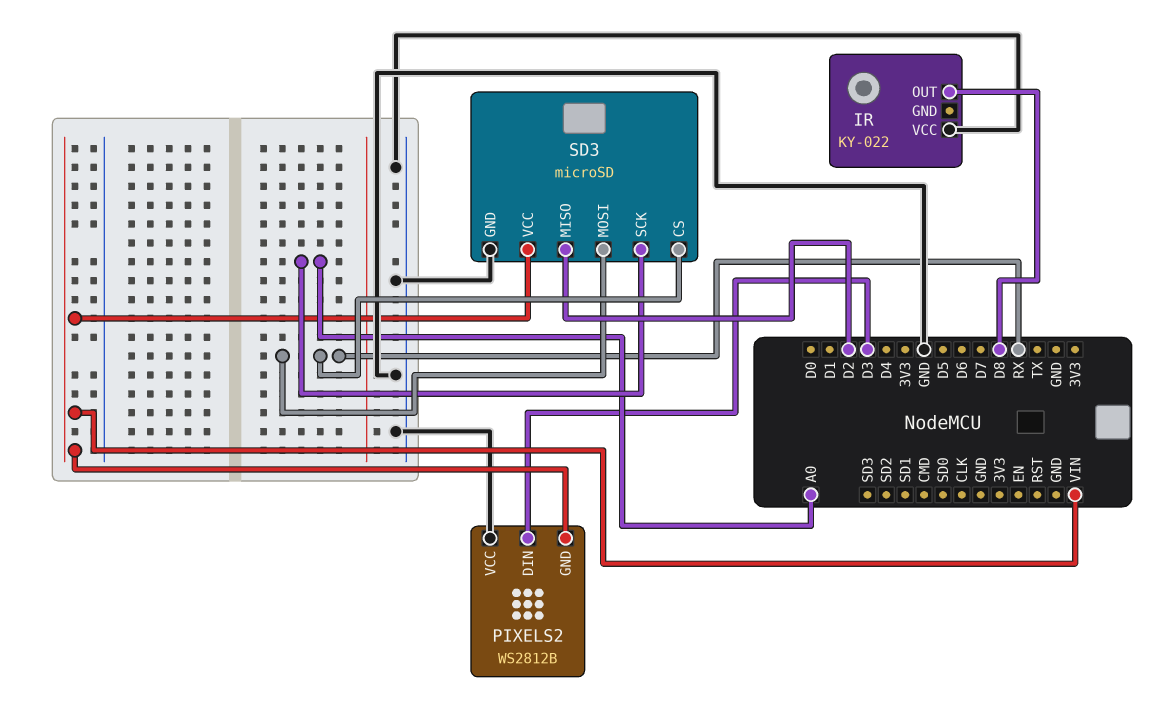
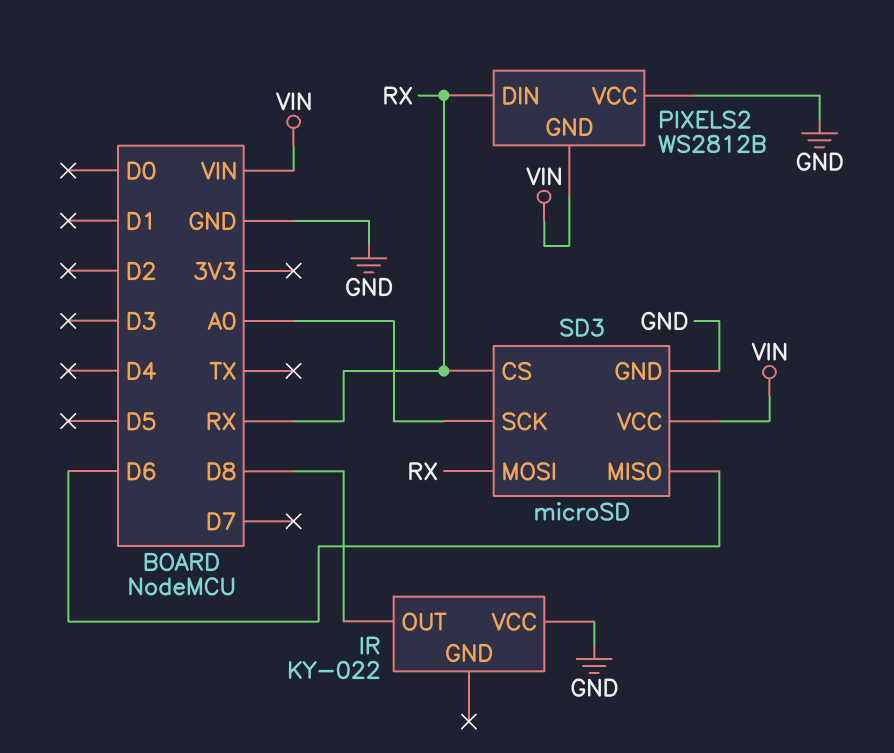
PIXELS2 pin DIN: D3 -> RX
SD3 pin MISO: D2 -> D6

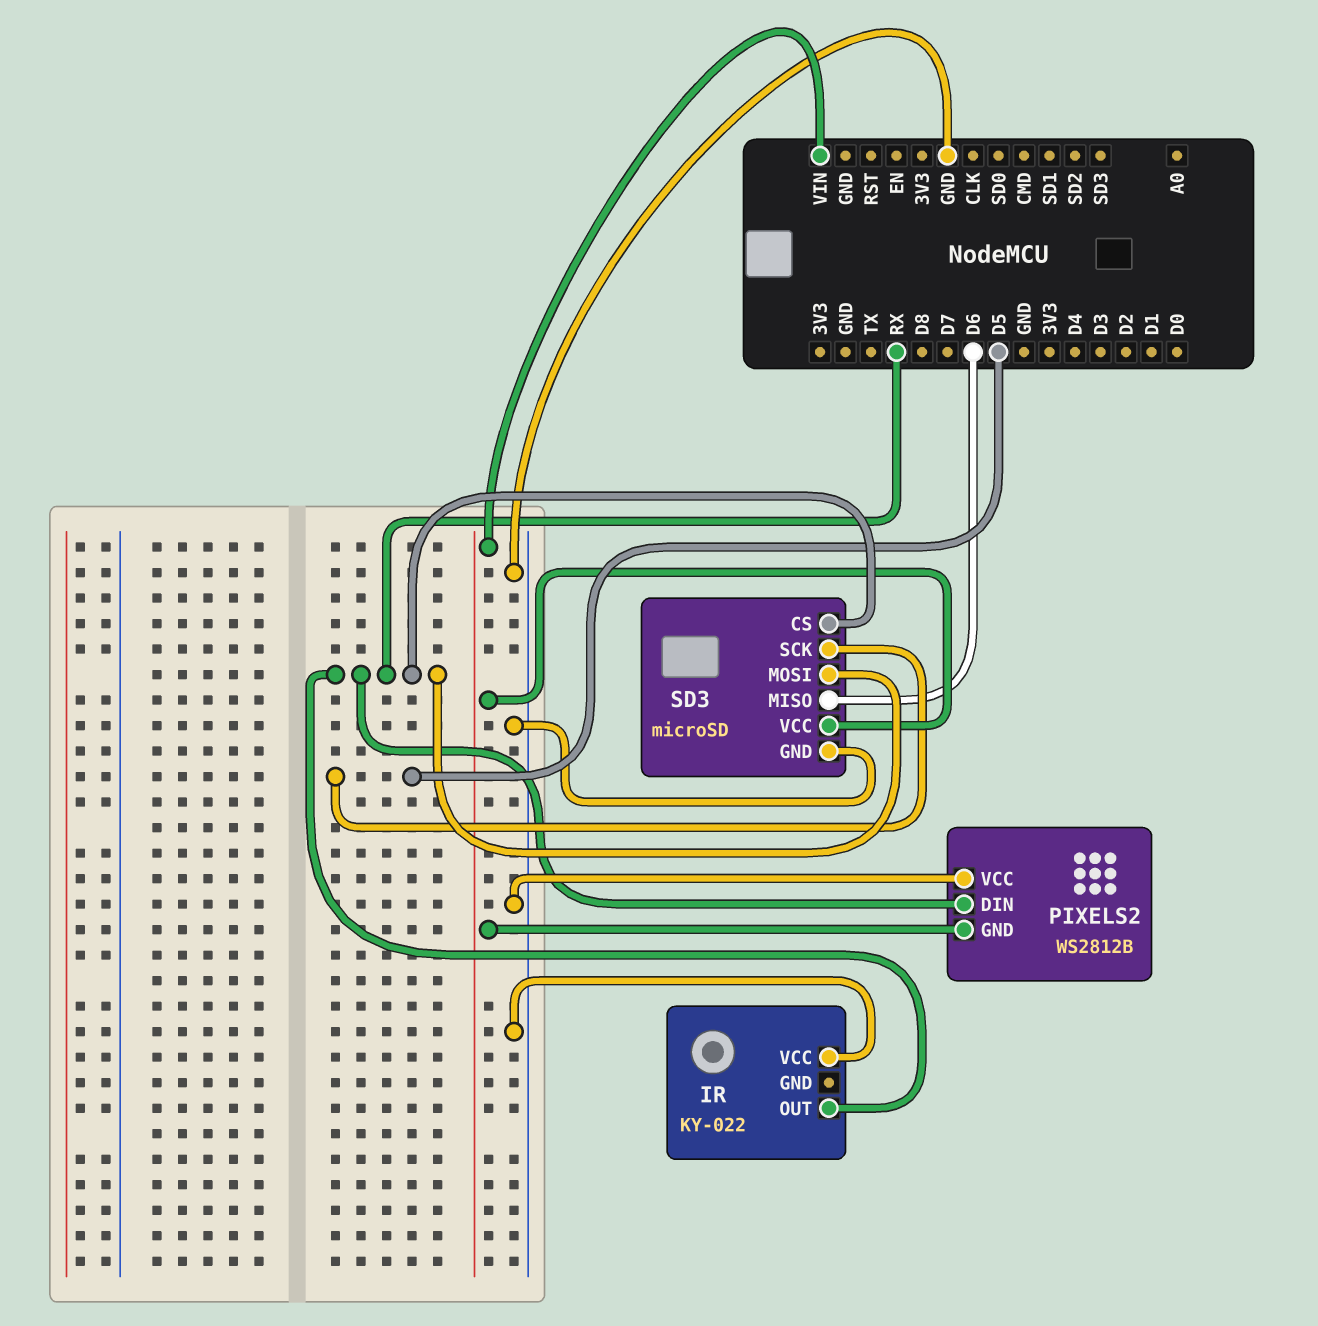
IR pin OUT: D8 -> RX
SD3 pin SCK: A0 -> D5

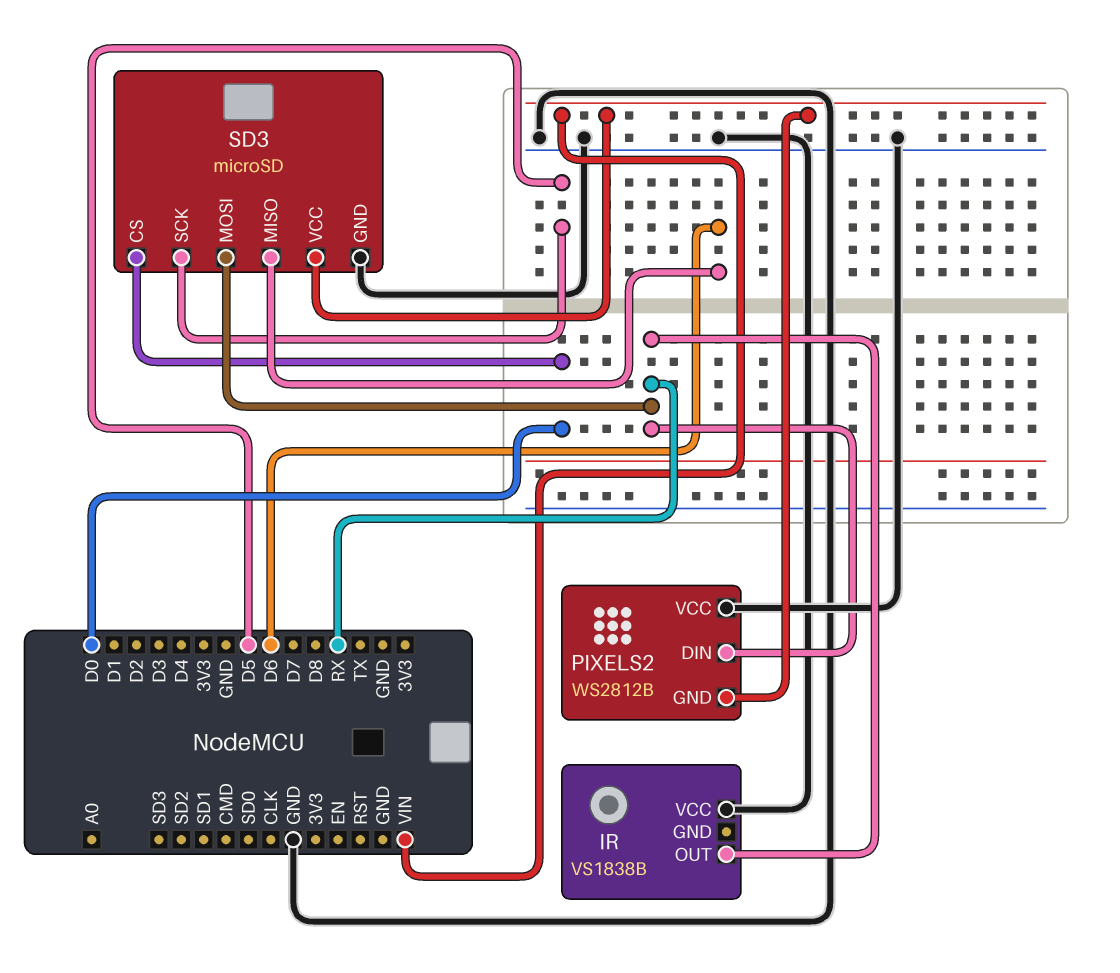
IR: KY-022 -> VS1838B
SD3 pin CS: RX -> D0

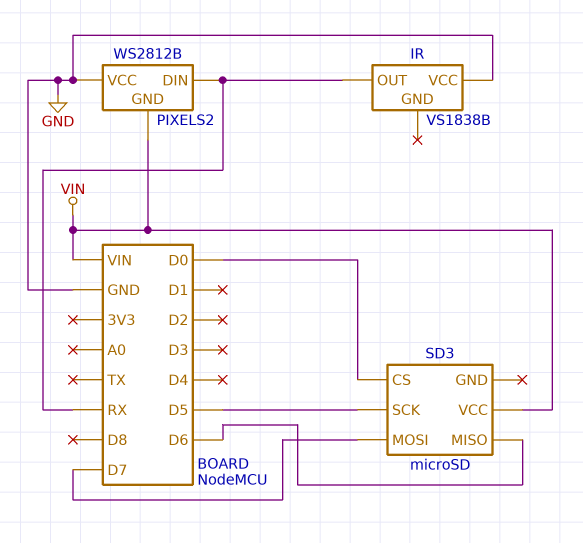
SD3 pin GND: GND -> none
SD3 pin MOSI: RX -> D7

